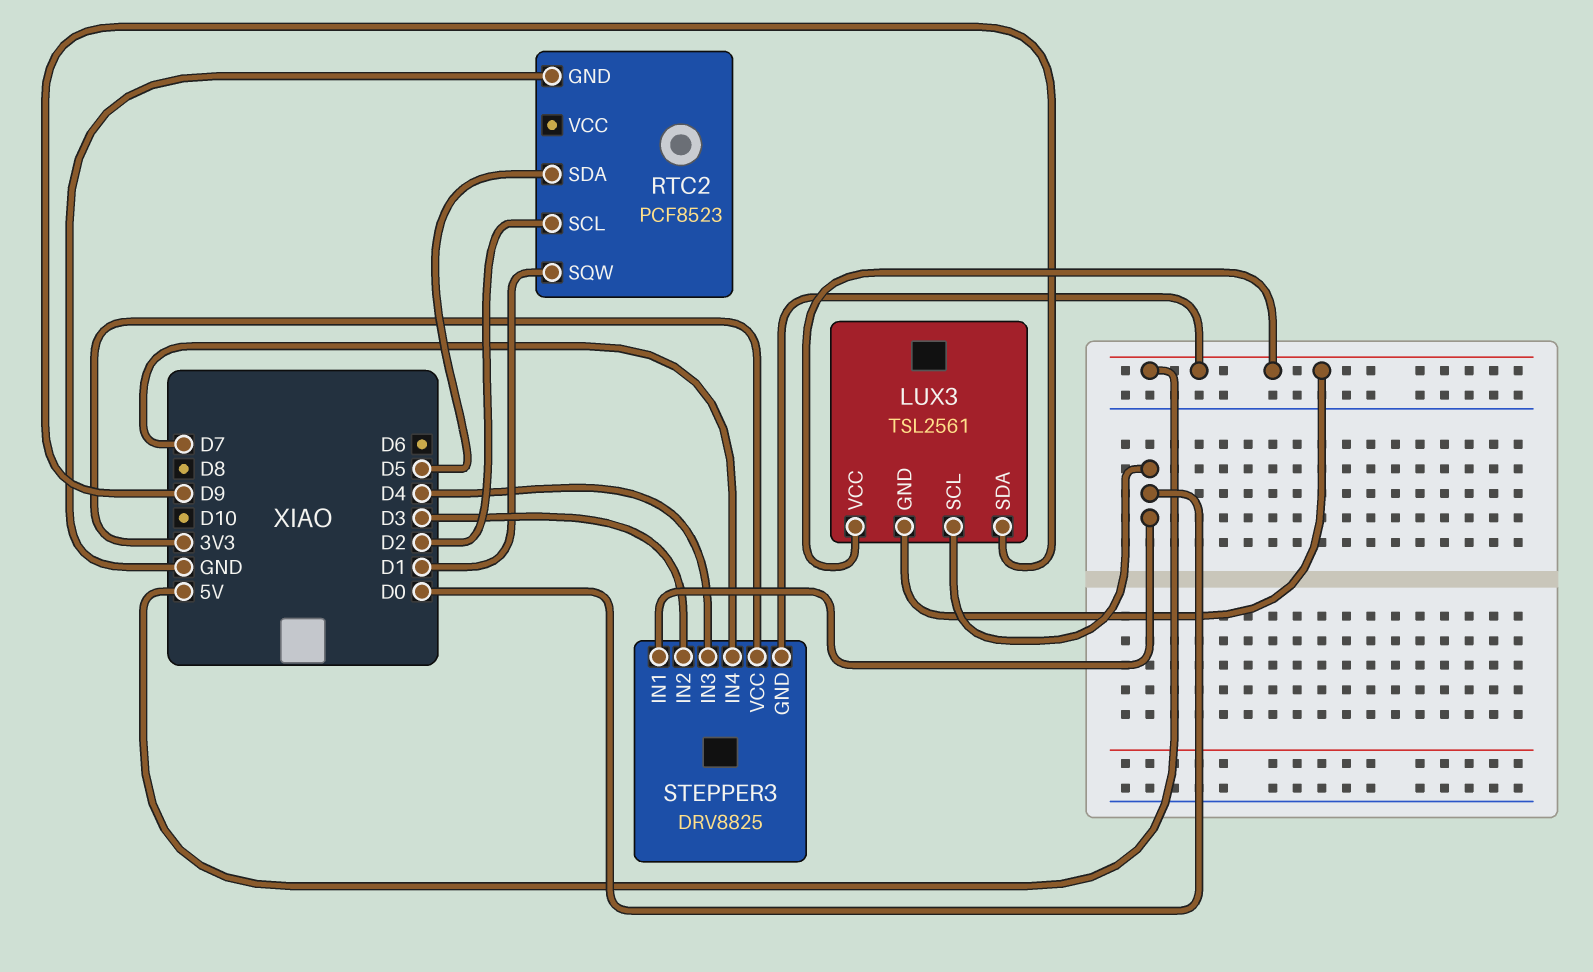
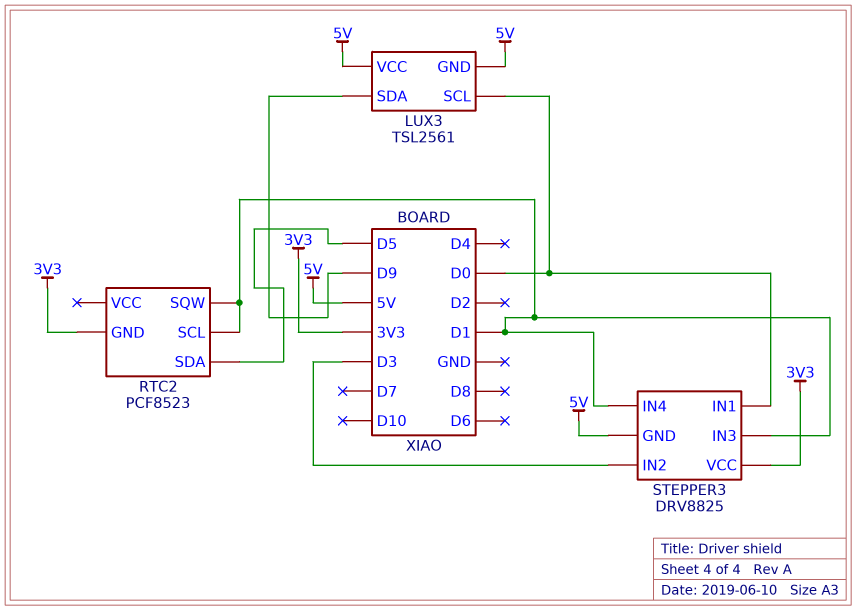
RTC2 pin GND: GND -> 3V3
RTC2 pin SCL: D2 -> D1
STEPPER3 pin IN3: D4 -> D1
STEPPER3 pin IN4: D7 -> D1

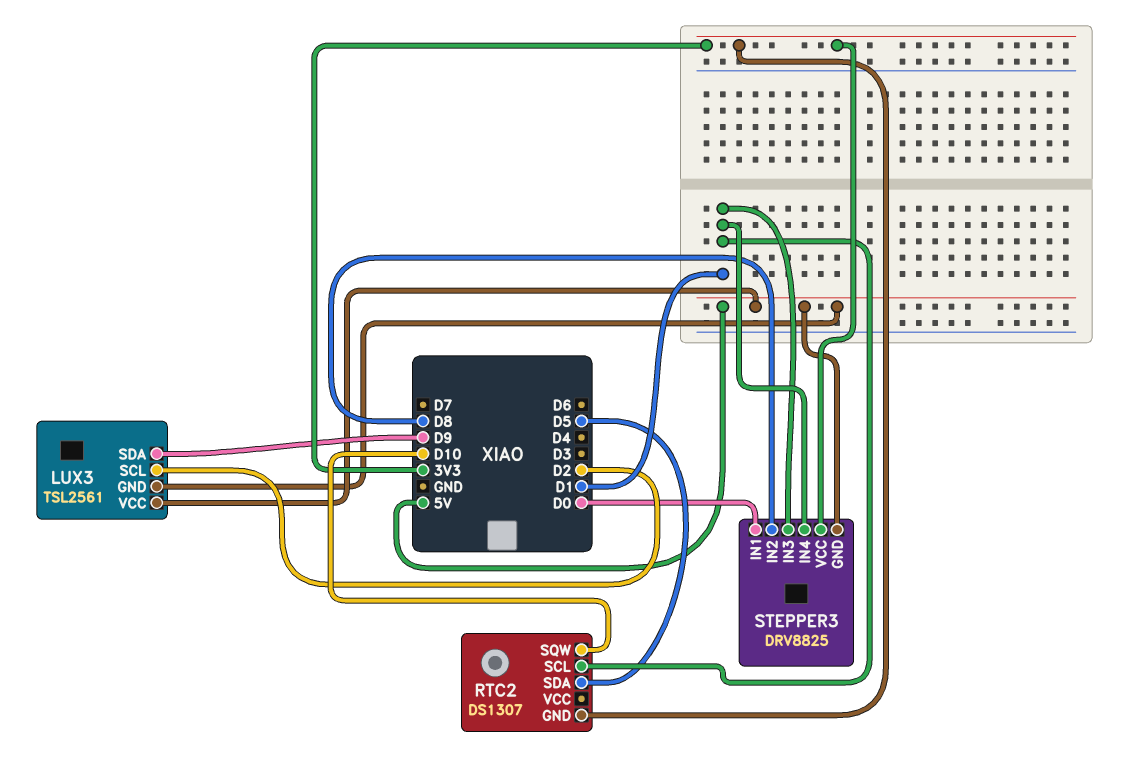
LUX3 pin SCL: D0 -> D2
RTC2: PCF8523 -> DS1307
RTC2 pin SQW: D1 -> D10
STEPPER3 pin IN2: D3 -> D8

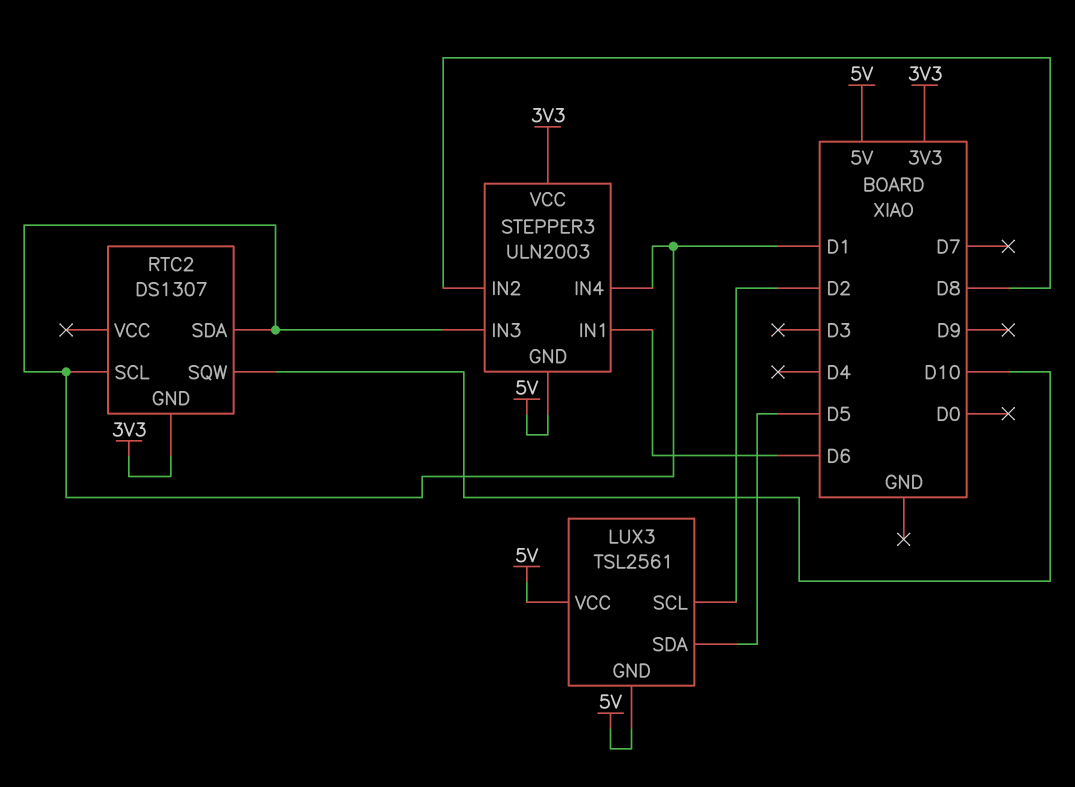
LUX3 pin SDA: D9 -> D5
RTC2 pin SDA: D5 -> D1
STEPPER3: DRV8825 -> ULN2003
STEPPER3 pin IN1: D0 -> D6

